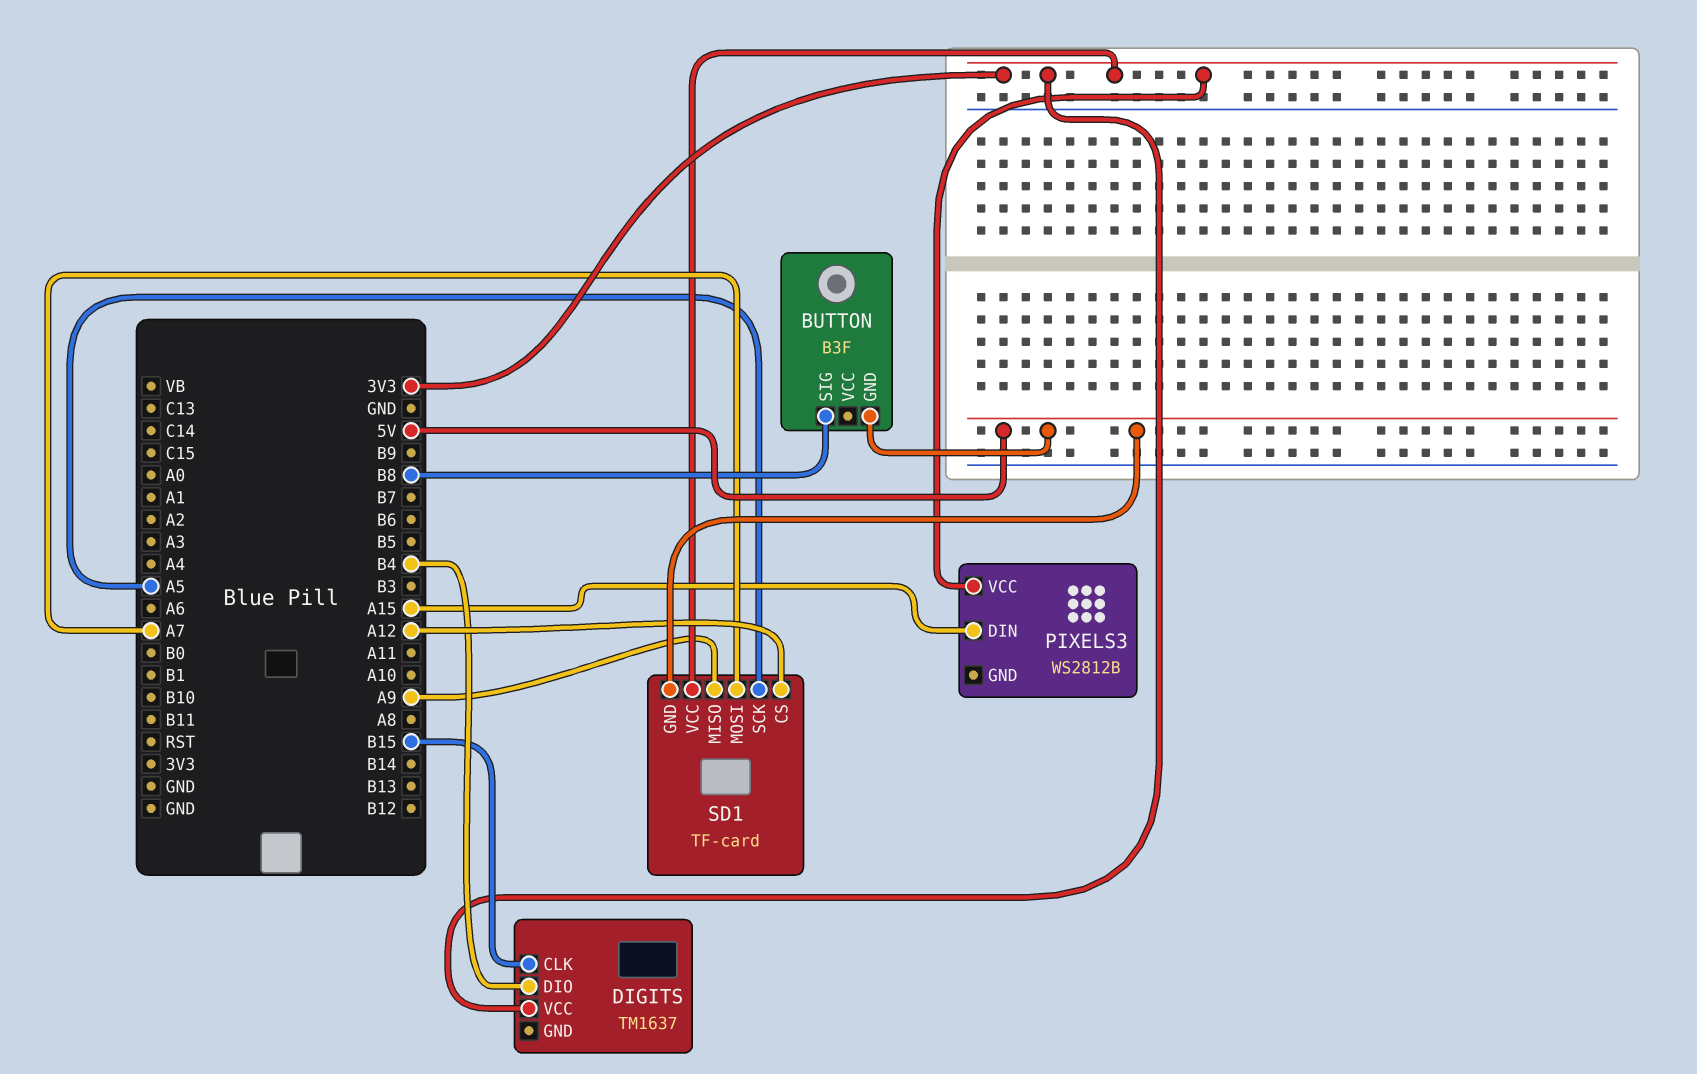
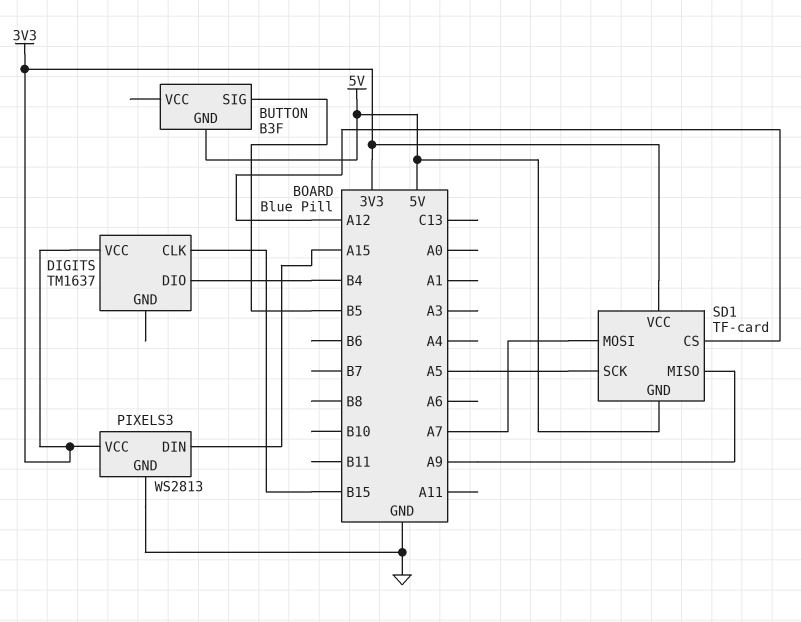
BUTTON pin SIG: B8 -> B5
PIXELS3: WS2812B -> WS2813
PIXELS3 pin GND: none -> GND

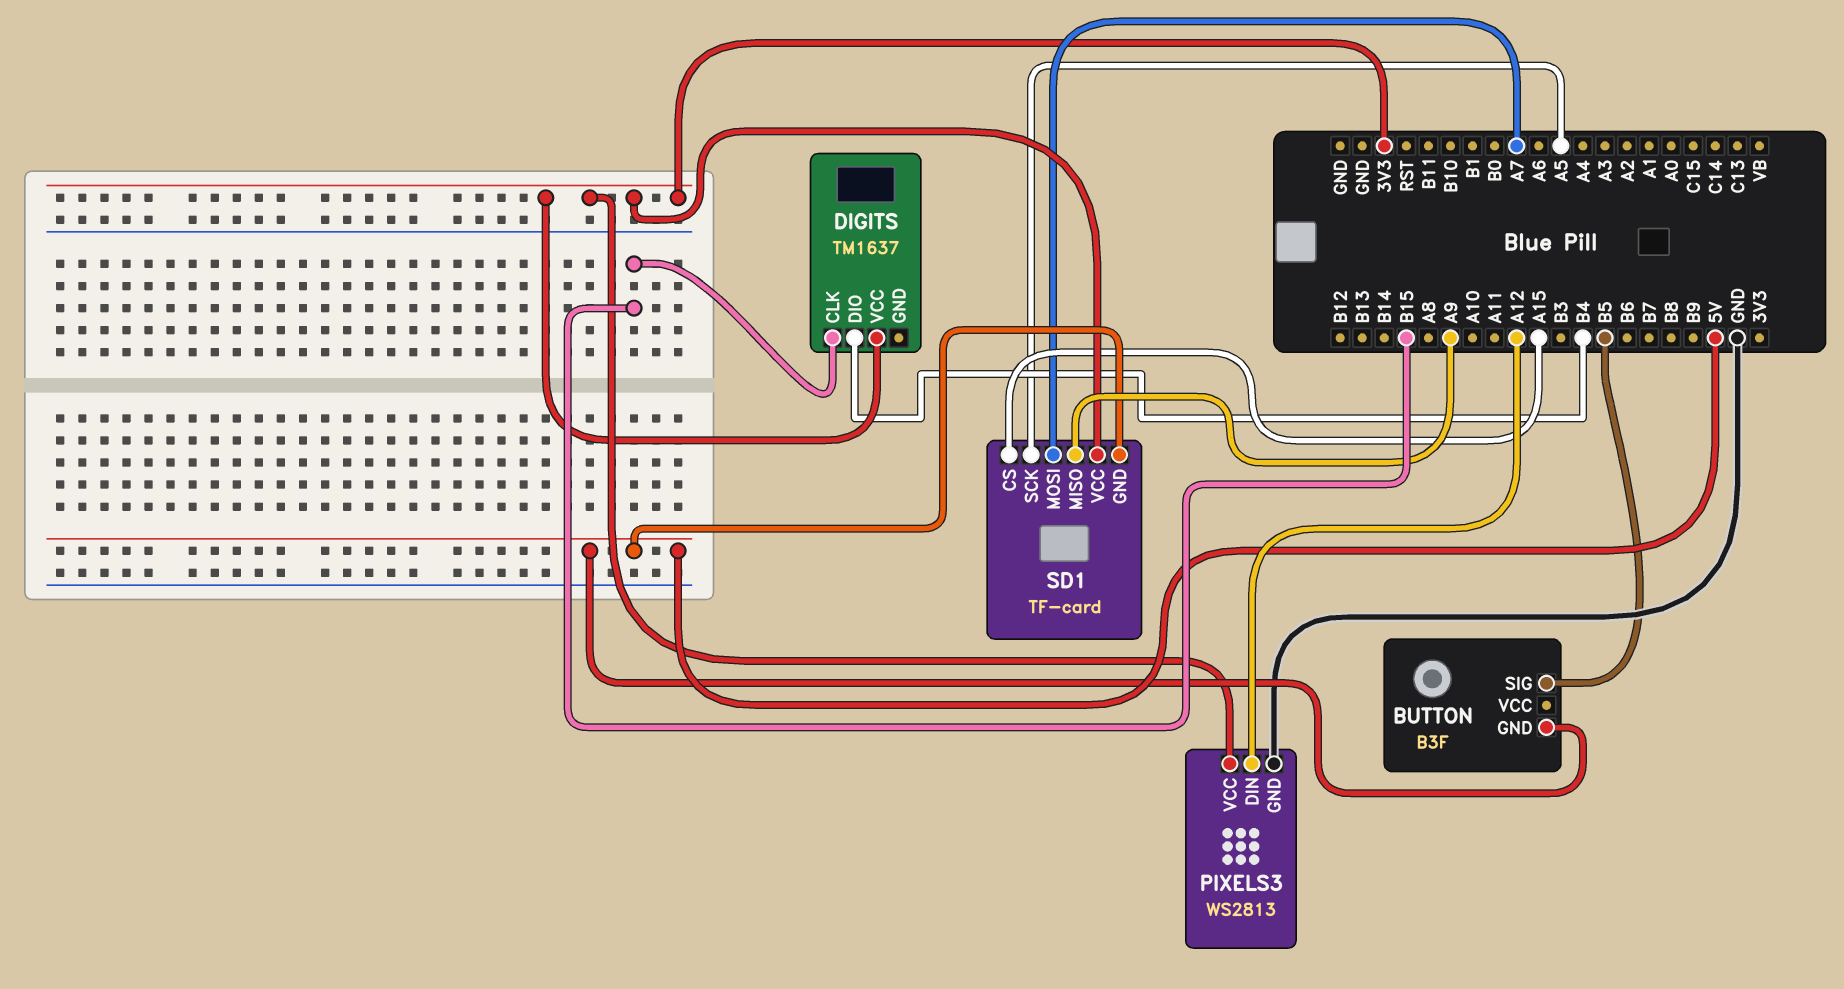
PIXELS3 pin DIN: A15 -> A12
SD1 pin CS: A12 -> A15

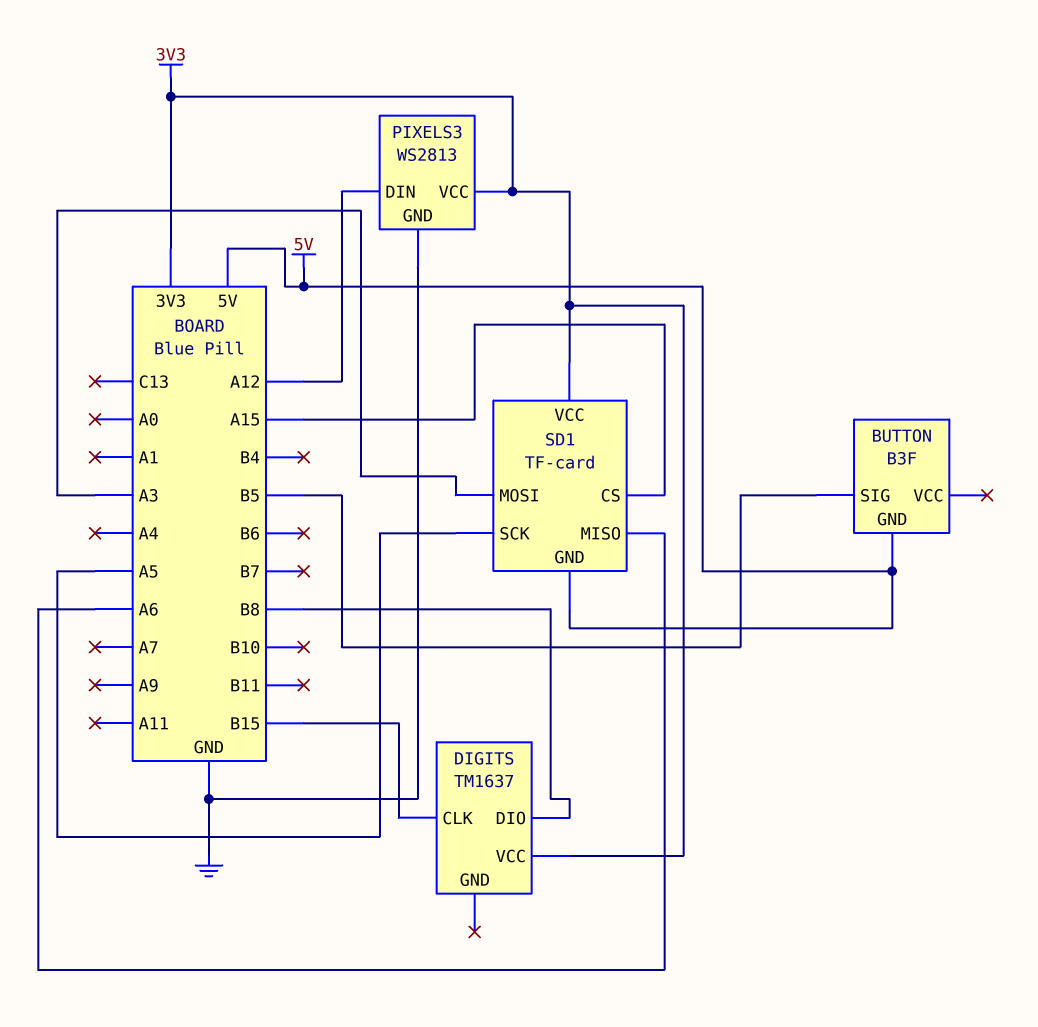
DIGITS pin DIO: B4 -> B8
SD1 pin MISO: A9 -> A6
SD1 pin MOSI: A7 -> A3

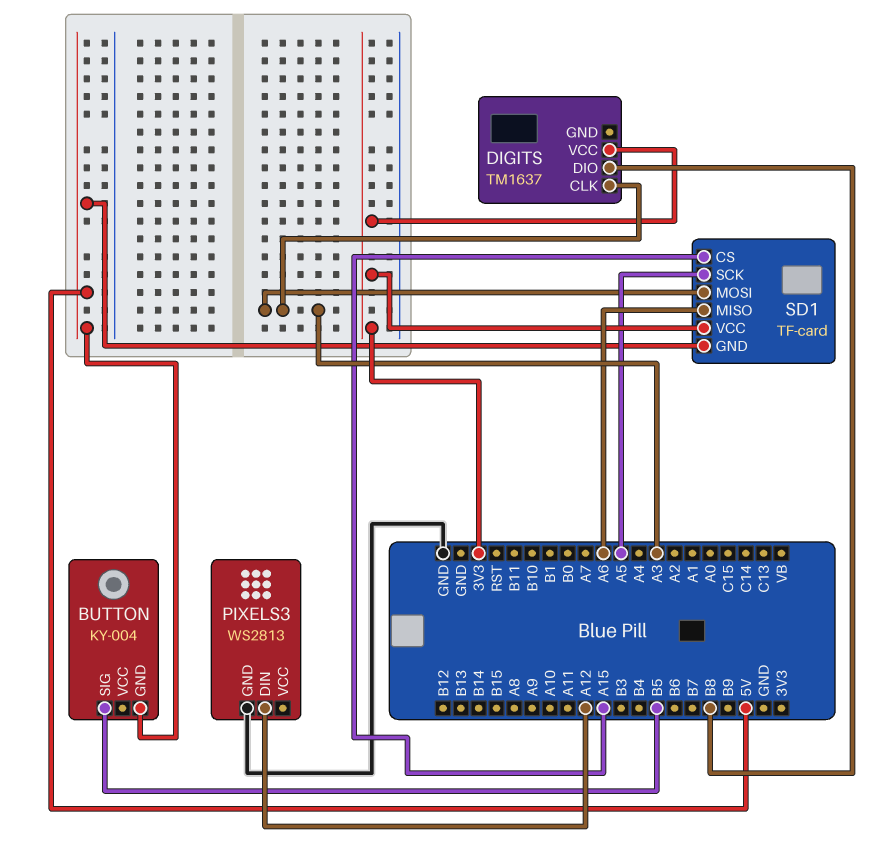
BUTTON: B3F -> KY-004
DIGITS pin CLK: B15 -> A3
PIXELS3 pin VCC: 3V3 -> none

